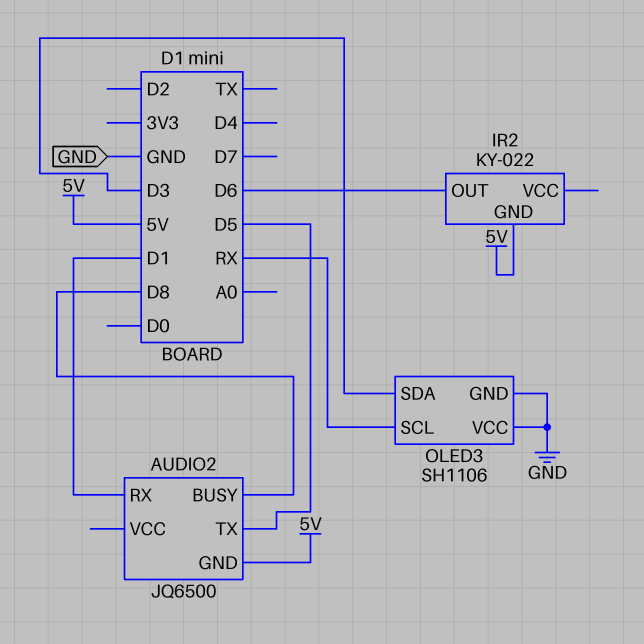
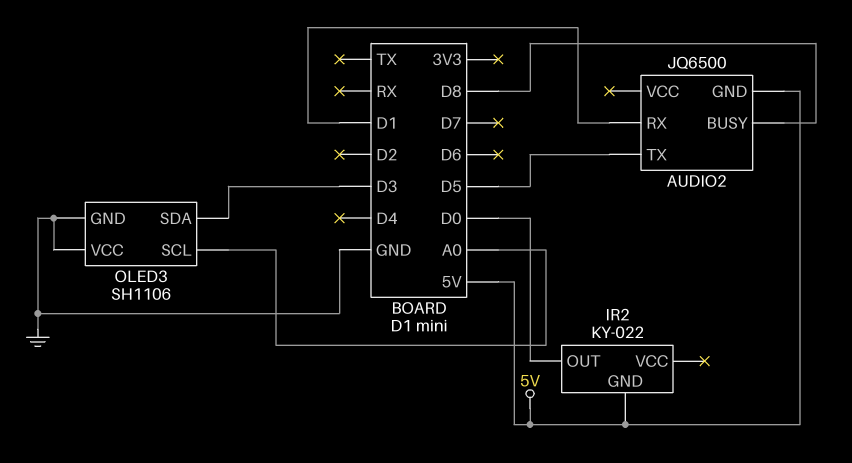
IR2 pin OUT: D6 -> D0
OLED3 pin SCL: RX -> A0

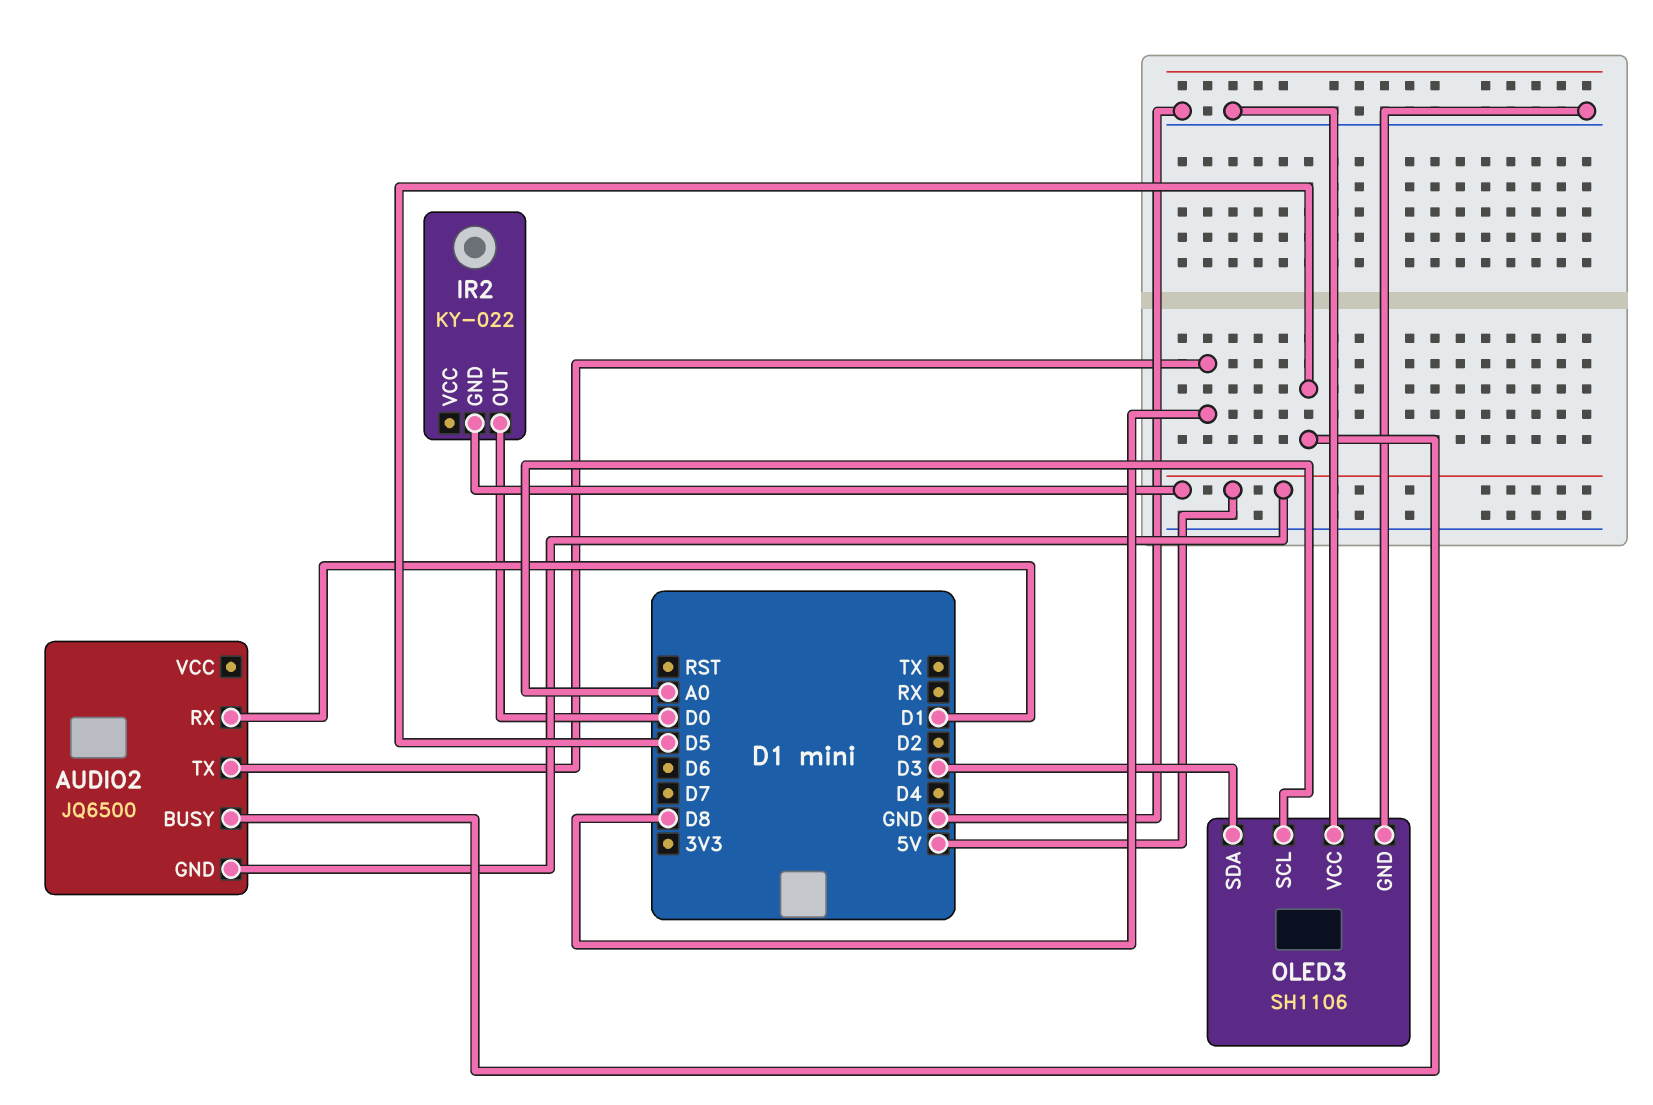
AUDIO2 pin BUSY: D8 -> D5
AUDIO2 pin TX: D5 -> D8

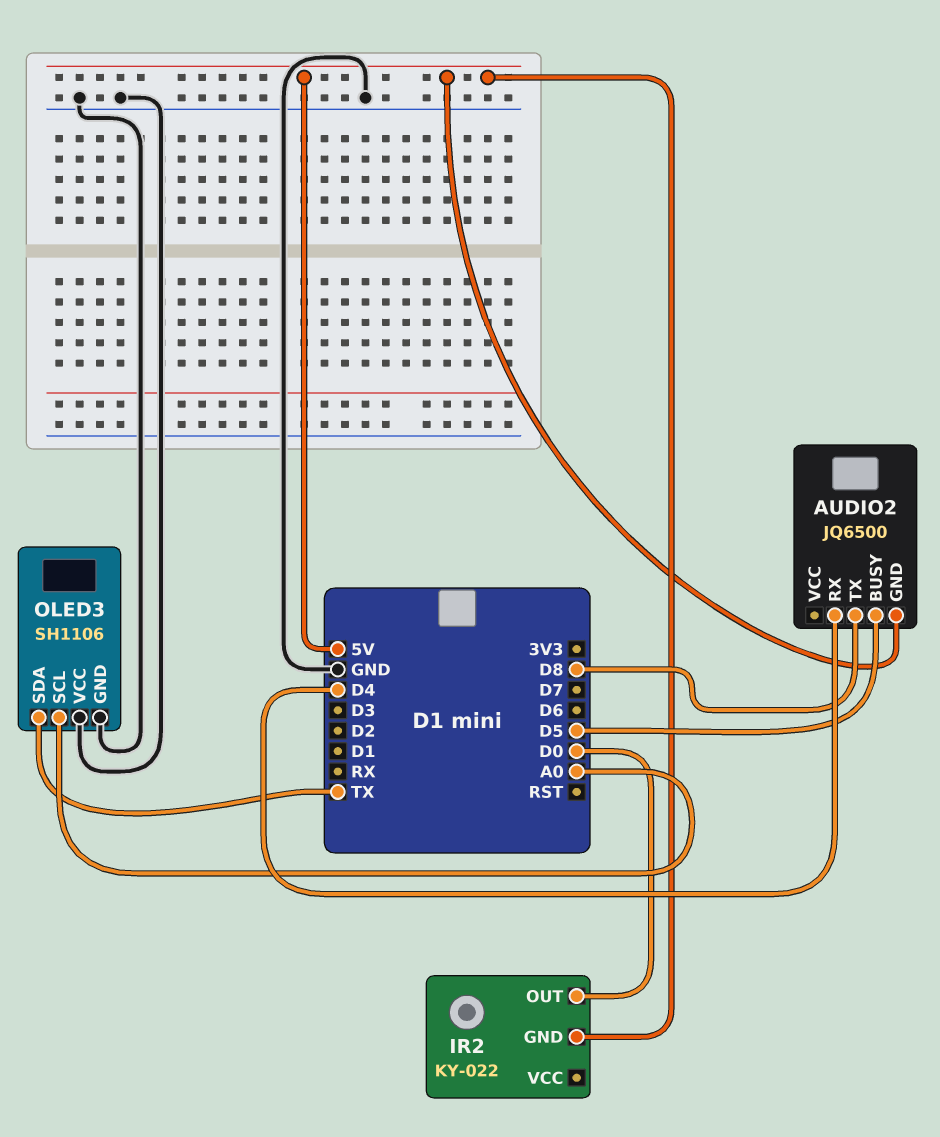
AUDIO2 pin RX: D1 -> D4
OLED3 pin SDA: D3 -> TX

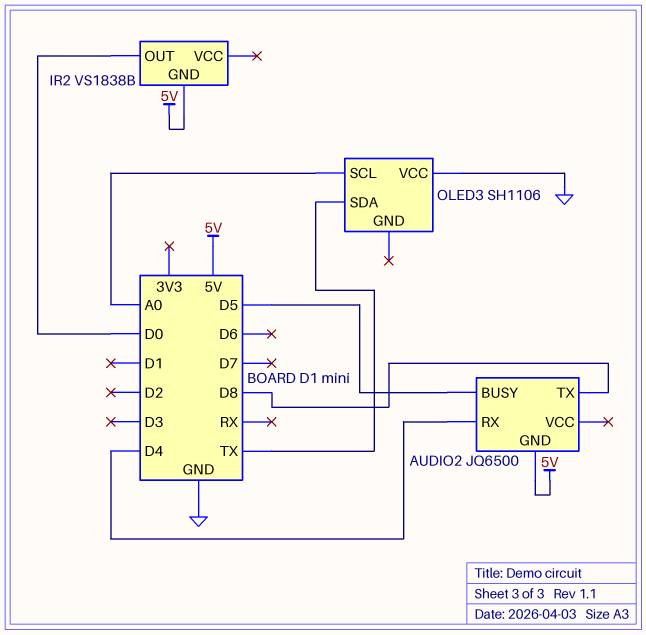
IR2: KY-022 -> VS1838B
OLED3 pin GND: GND -> none

